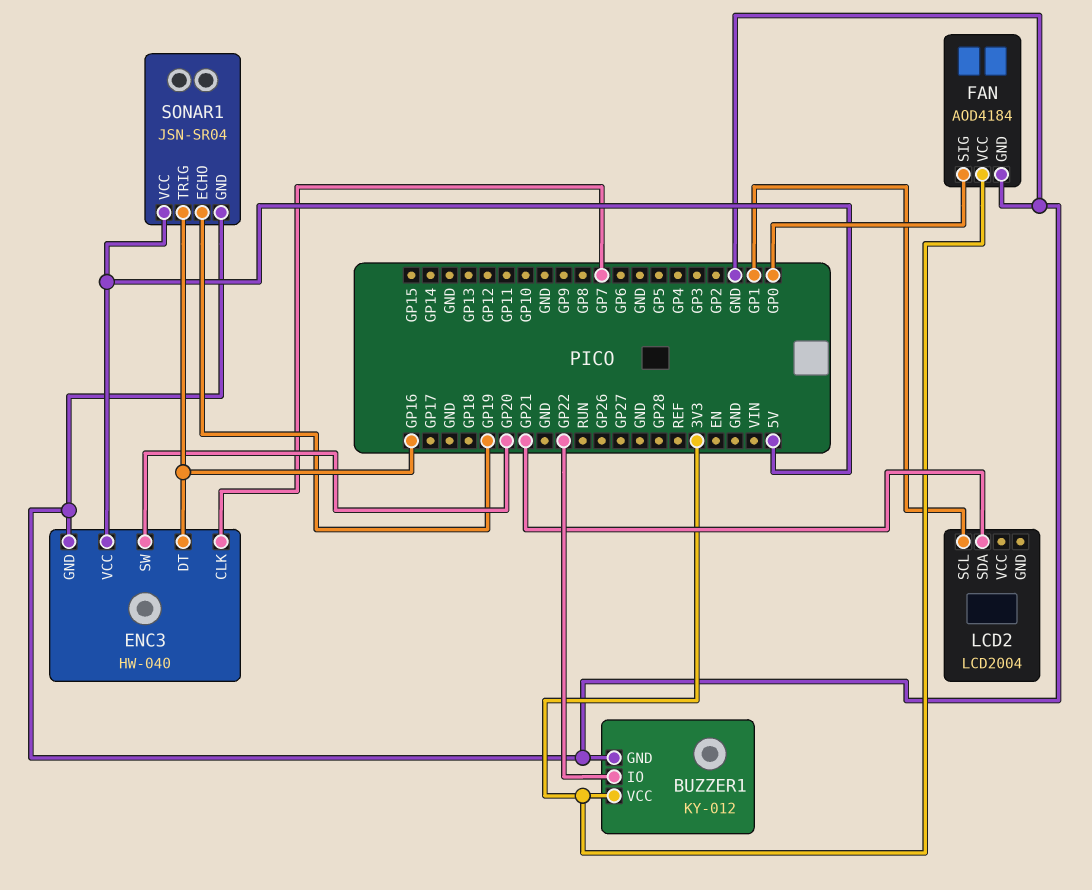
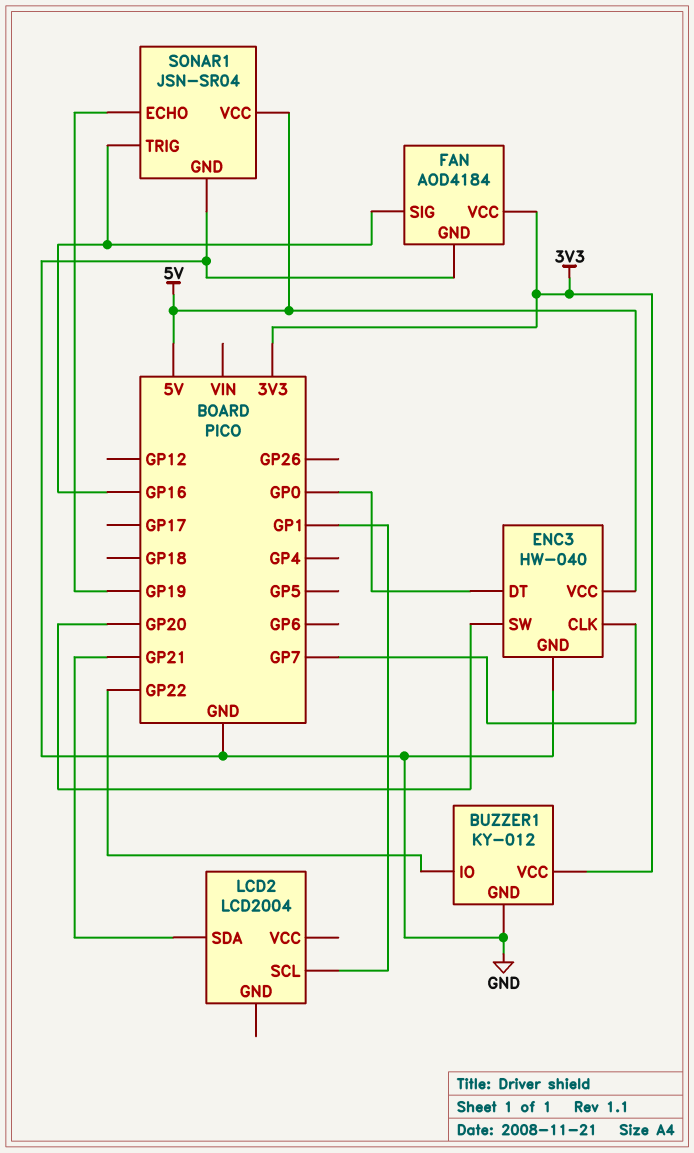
ENC3 pin DT: GP16 -> GP0
FAN pin SIG: GP0 -> GP16

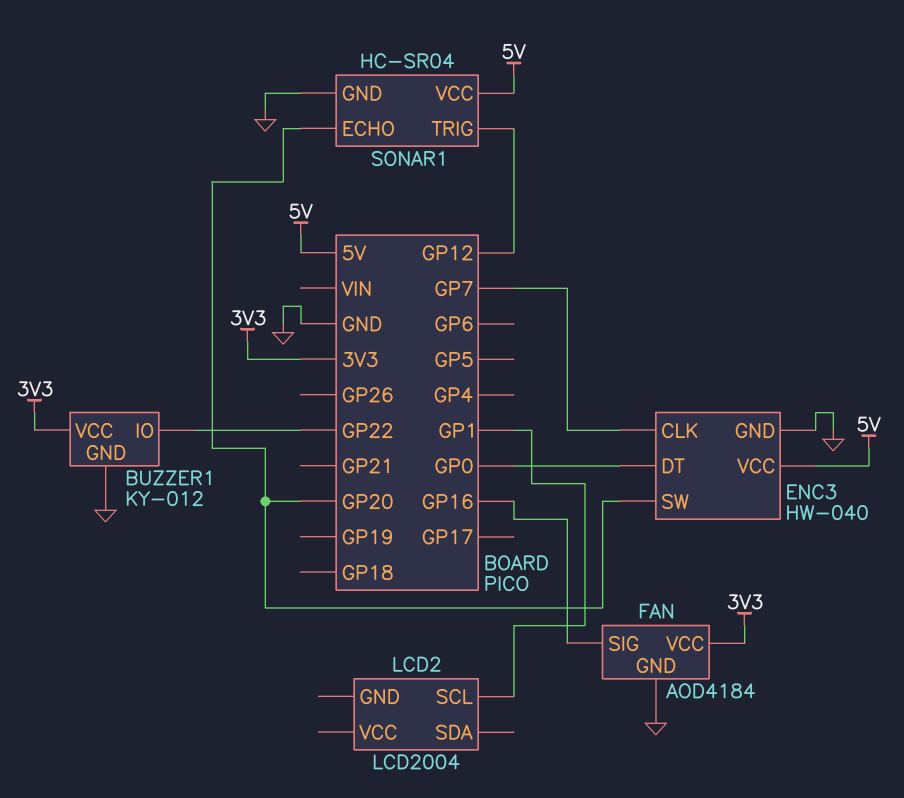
LCD2 pin SDA: GP21 -> none
SONAR1: JSN-SR04 -> HC-SR04
SONAR1 pin ECHO: GP19 -> GP20
SONAR1 pin TRIG: GP16 -> GP12

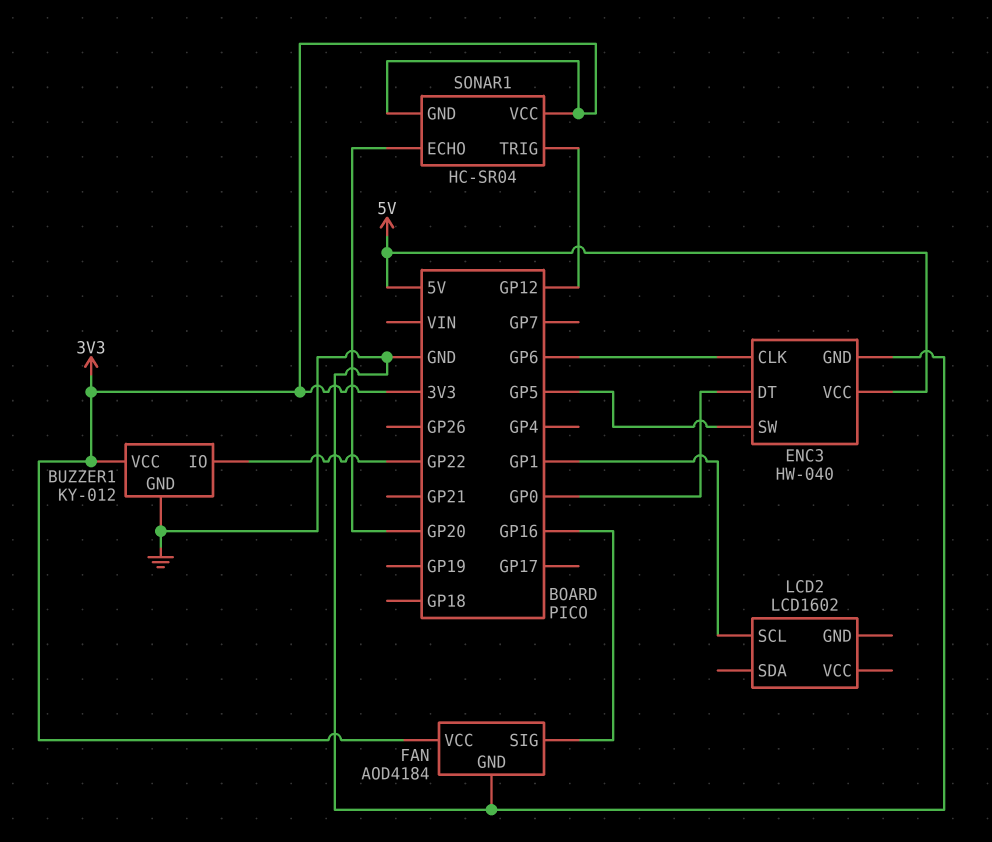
ENC3 pin CLK: GP7 -> GP6
ENC3 pin SW: GP20 -> GP5
LCD2: LCD2004 -> LCD1602
SONAR1 pin GND: GND -> 3V3
SONAR1 pin VCC: 5V -> 3V3

